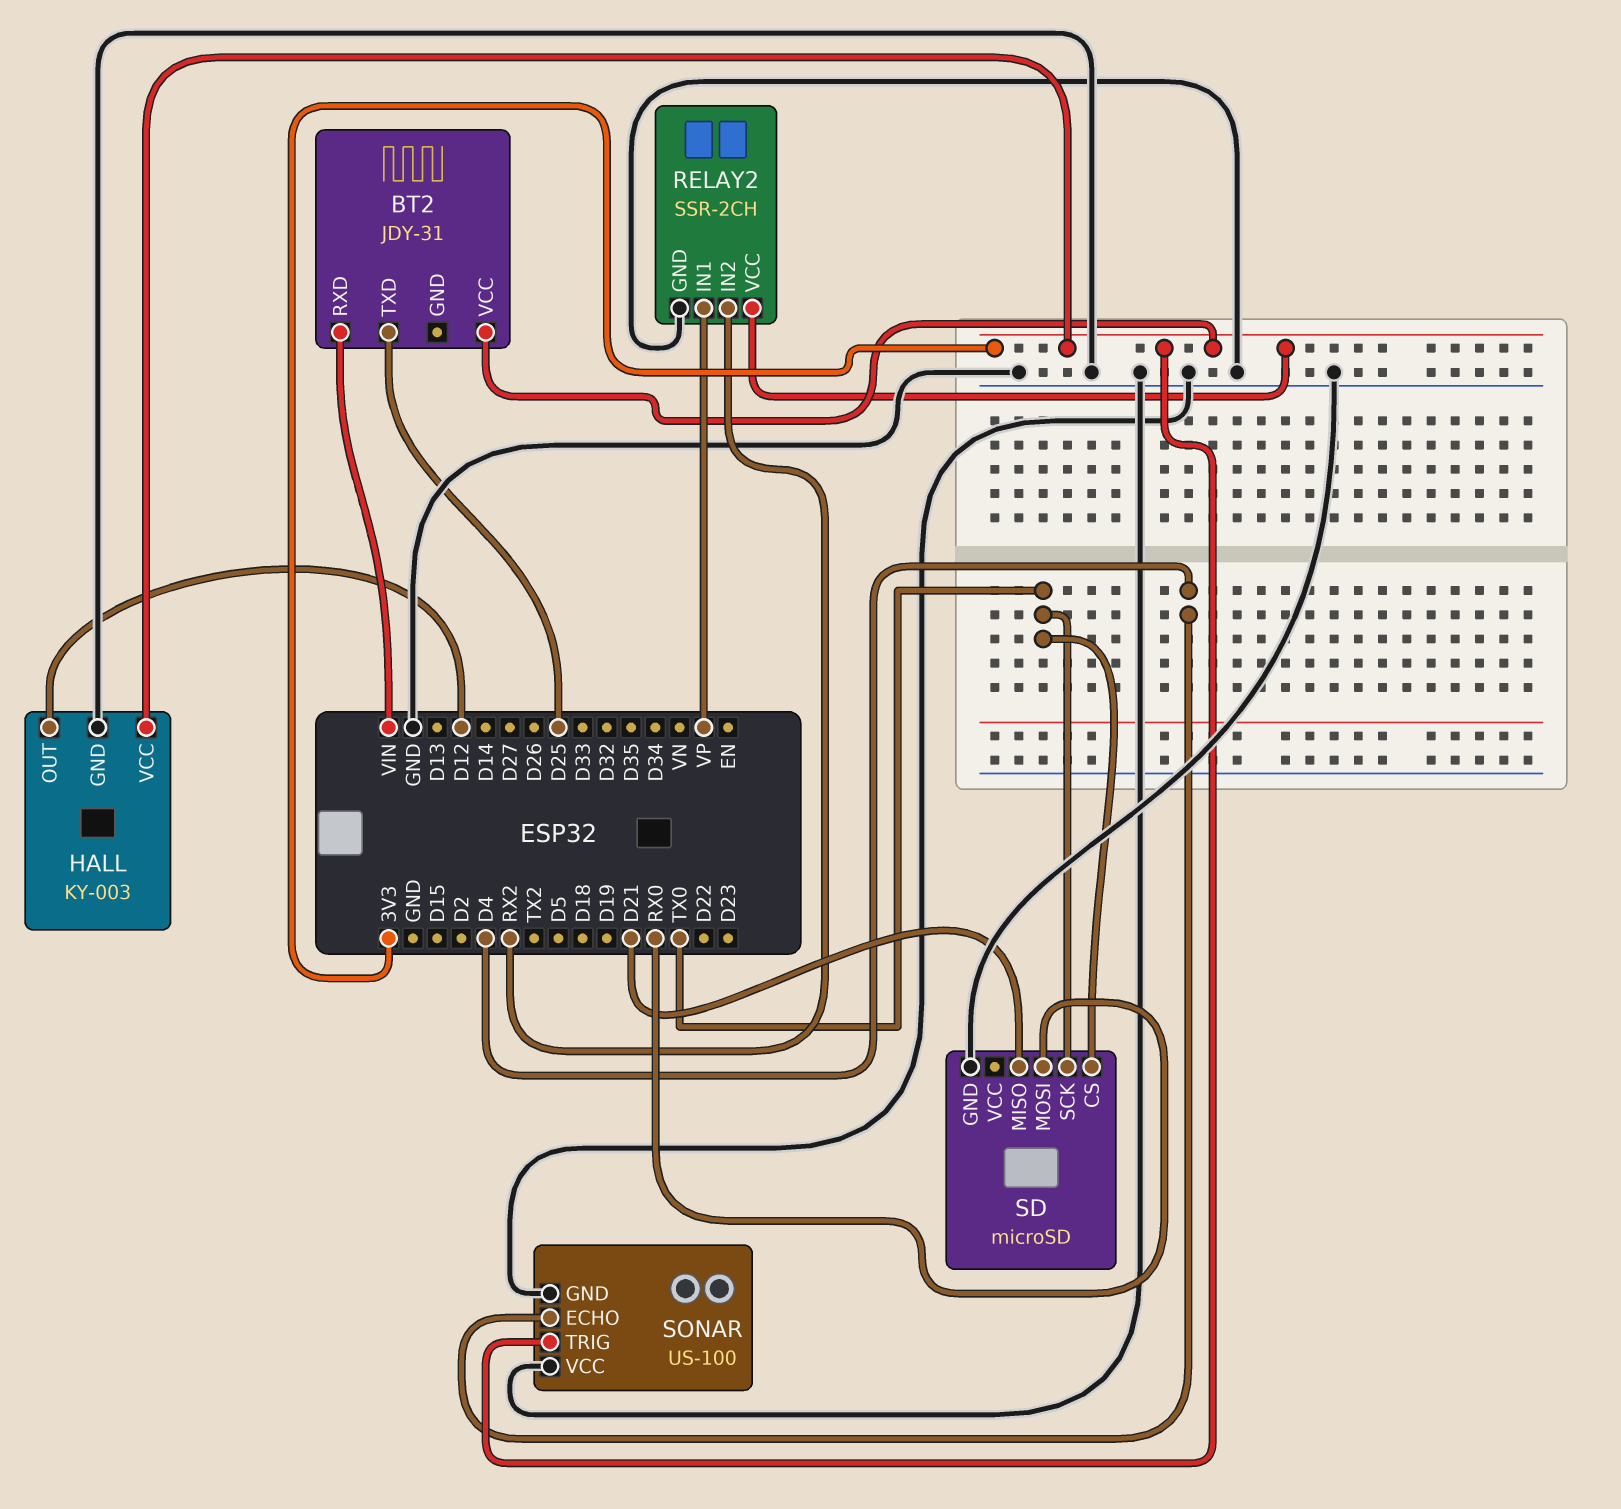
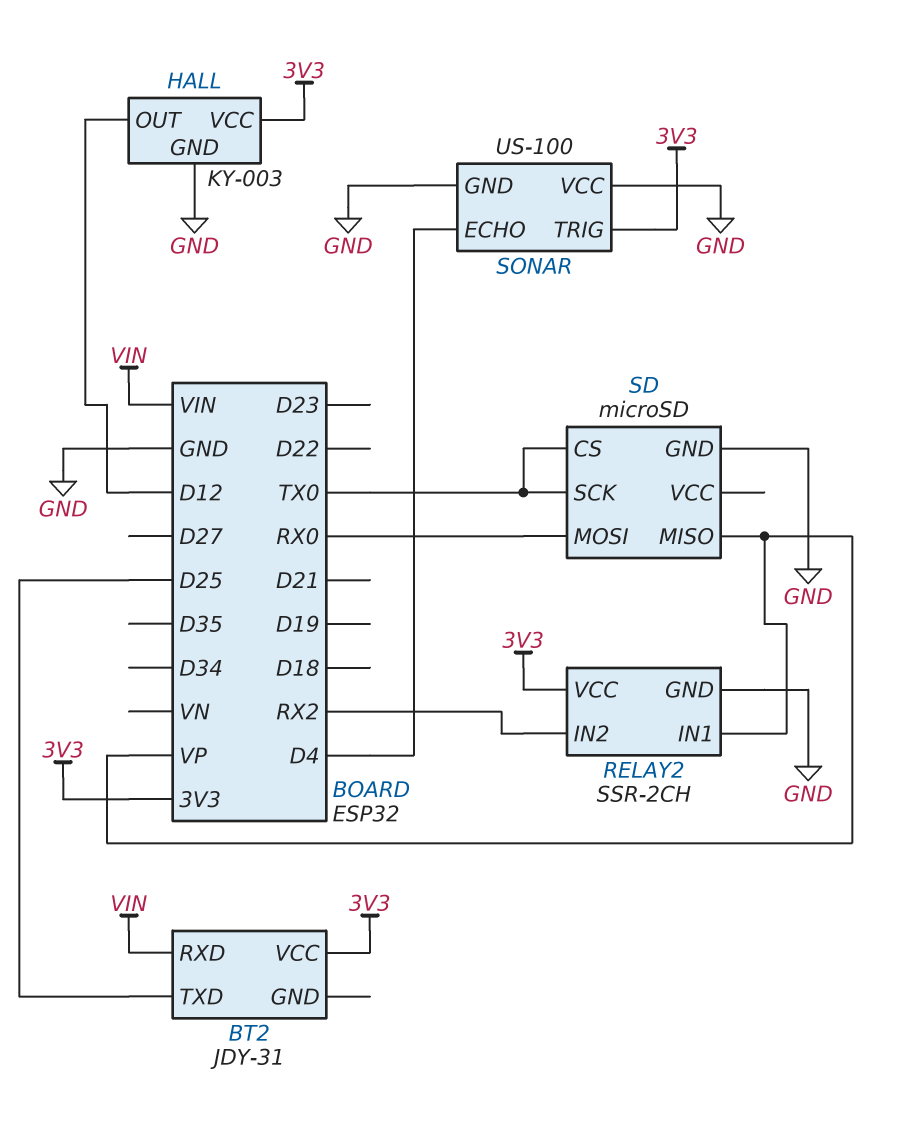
SD pin MISO: D21 -> VP

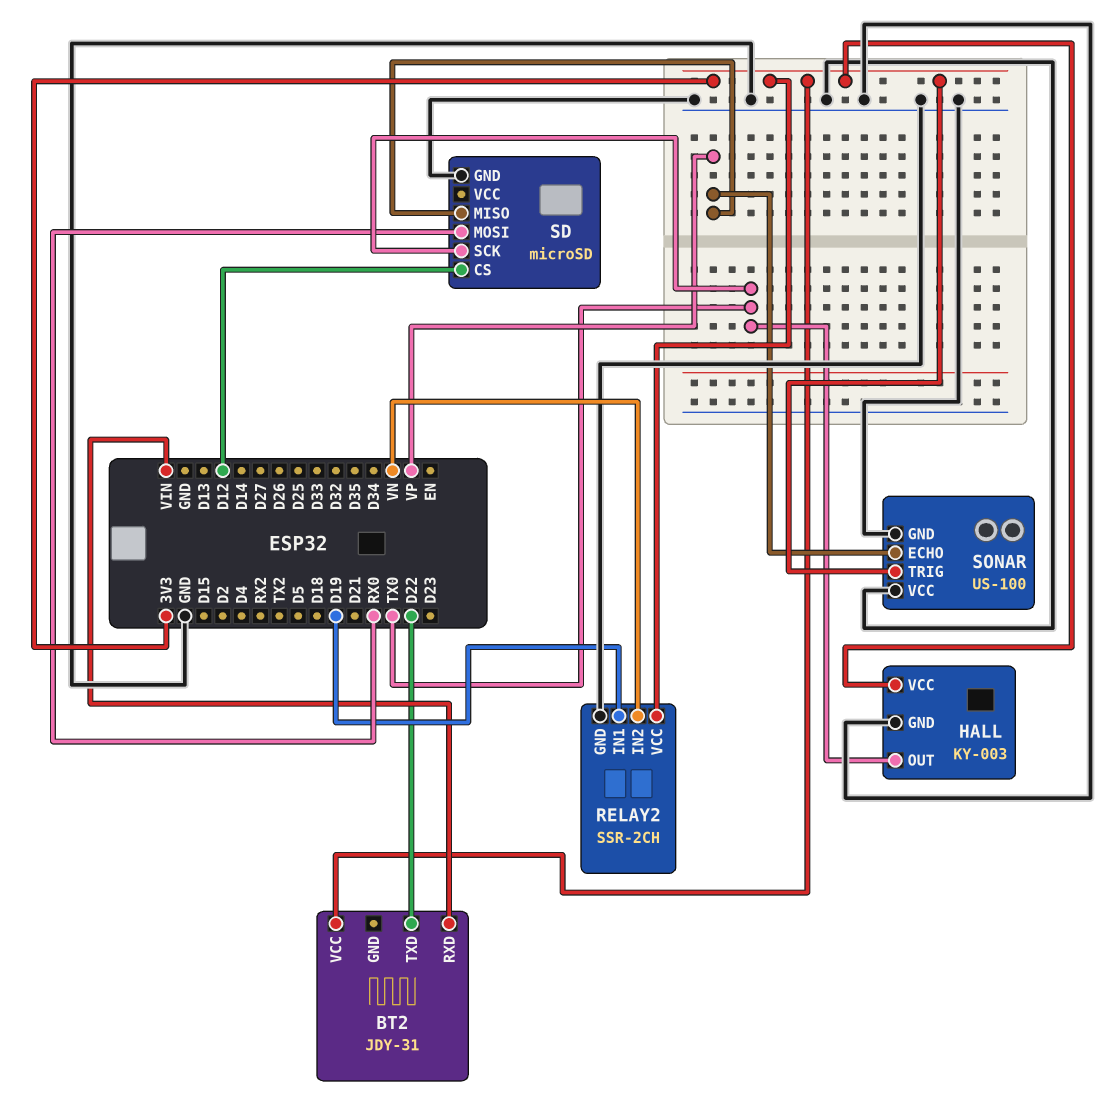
BT2 pin TXD: D25 -> D22
HALL pin OUT: D12 -> TX0
RELAY2 pin IN1: VP -> D19
RELAY2 pin IN2: RX2 -> VN
SD pin CS: TX0 -> D12
SONAR pin ECHO: D4 -> VP

